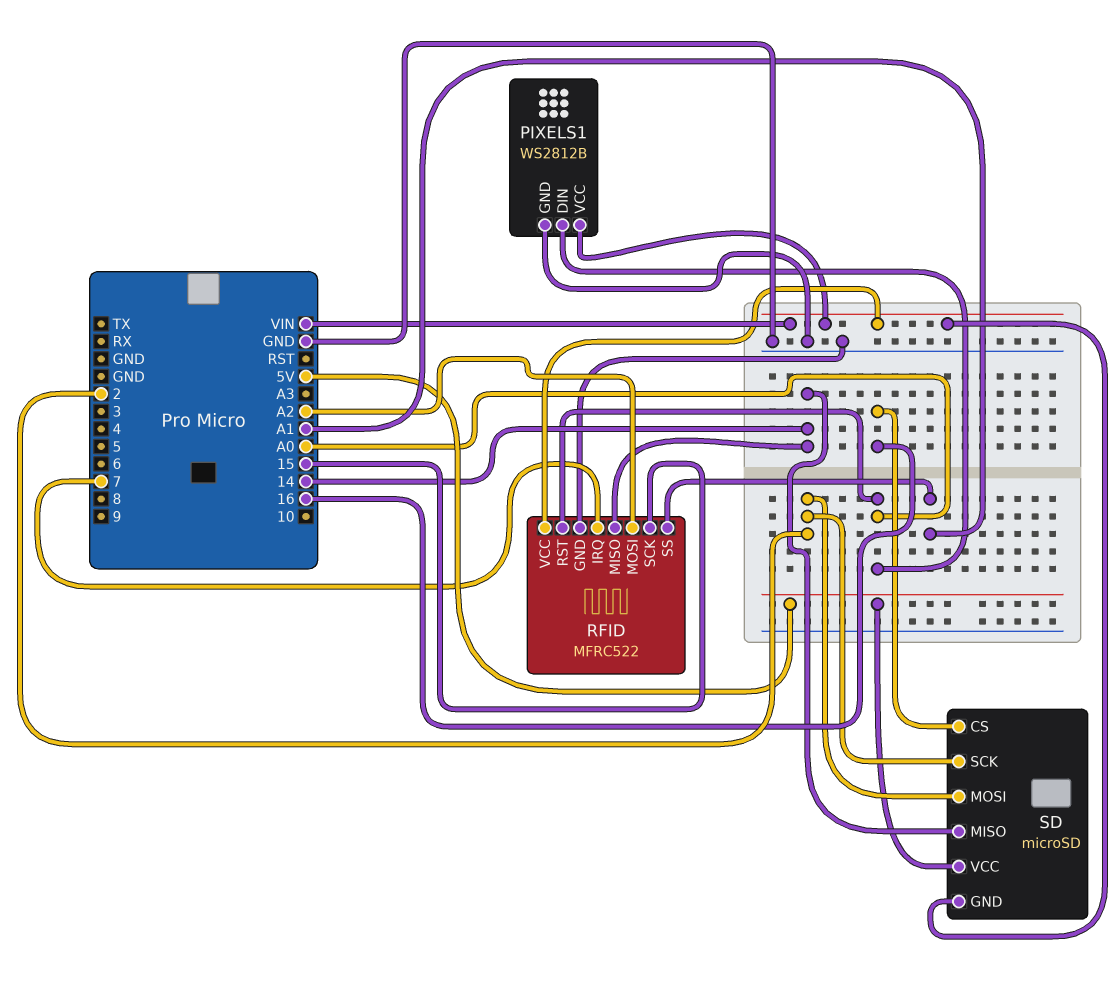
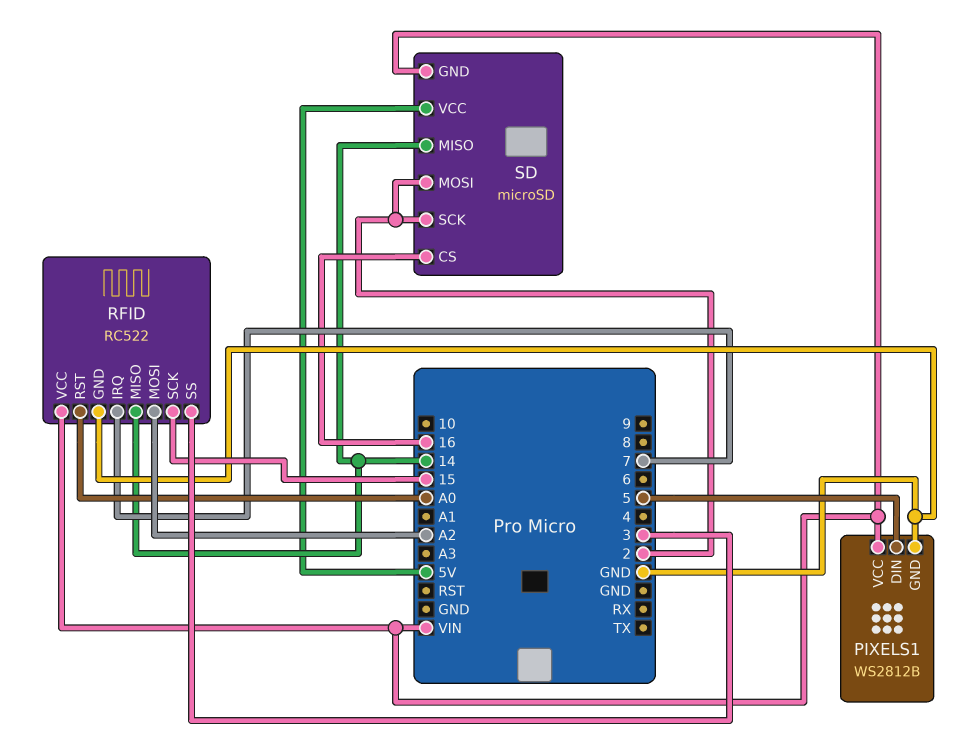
PIXELS1 pin DIN: A0 -> 5
RFID: MFRC522 -> RC522
RFID pin SS: A1 -> 3

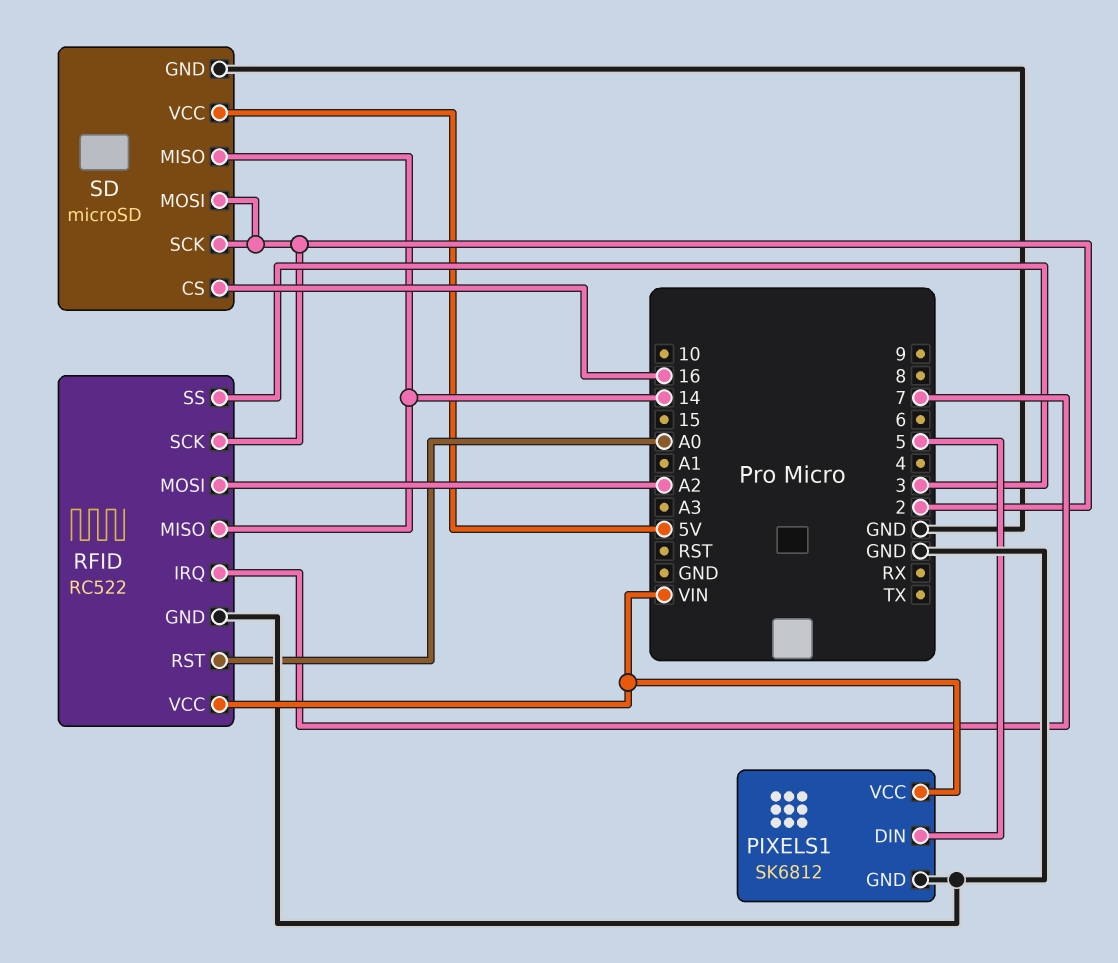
PIXELS1: WS2812B -> SK6812
RFID pin SCK: 15 -> 2
SD pin GND: VIN -> GND

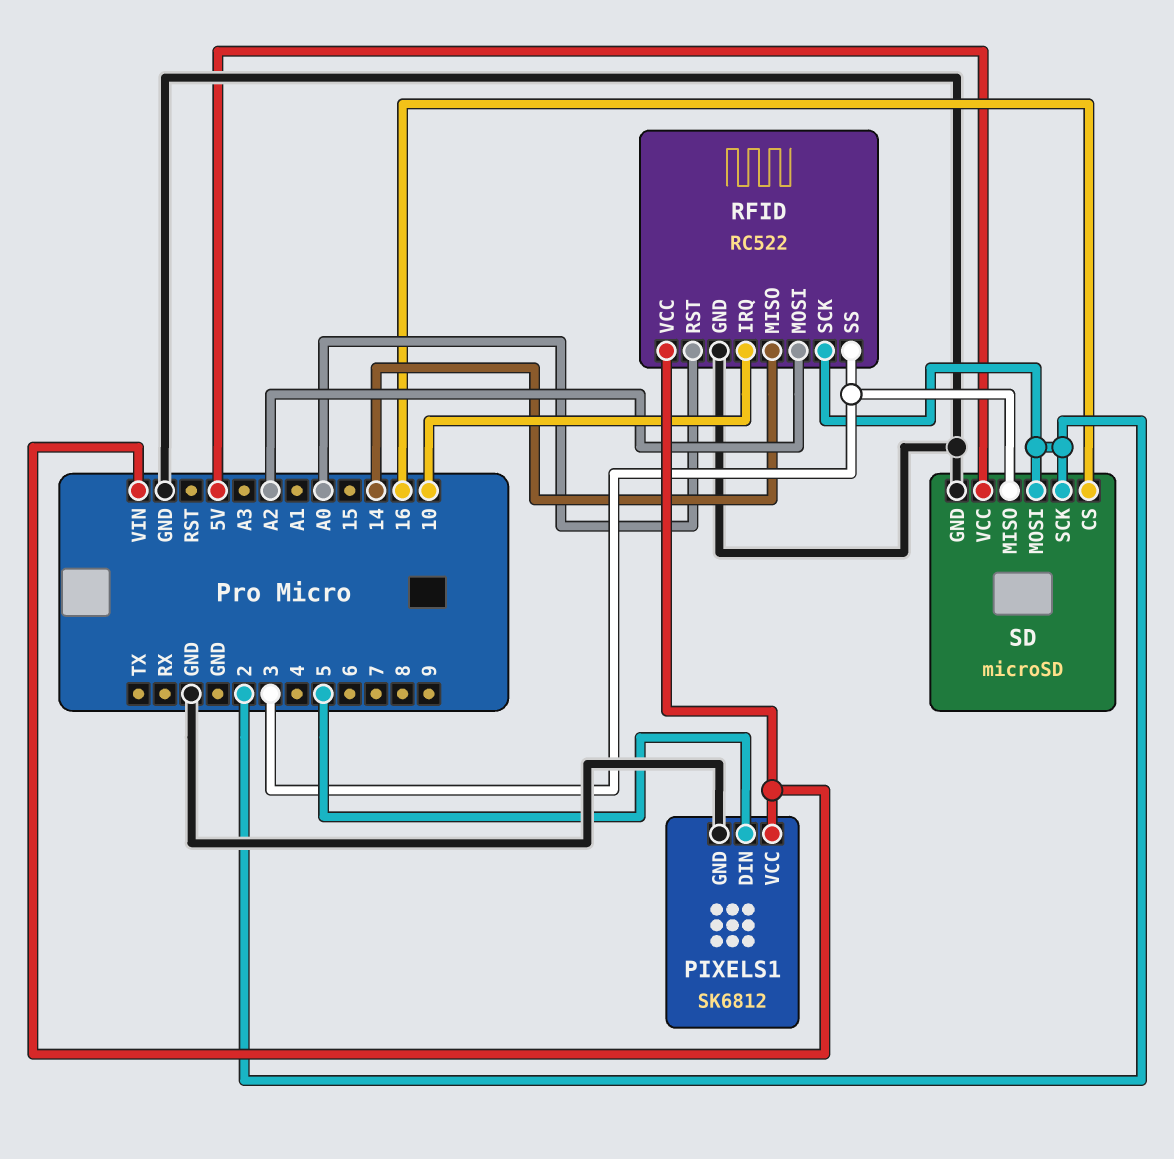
RFID pin IRQ: 7 -> 10
SD pin MISO: 14 -> 3

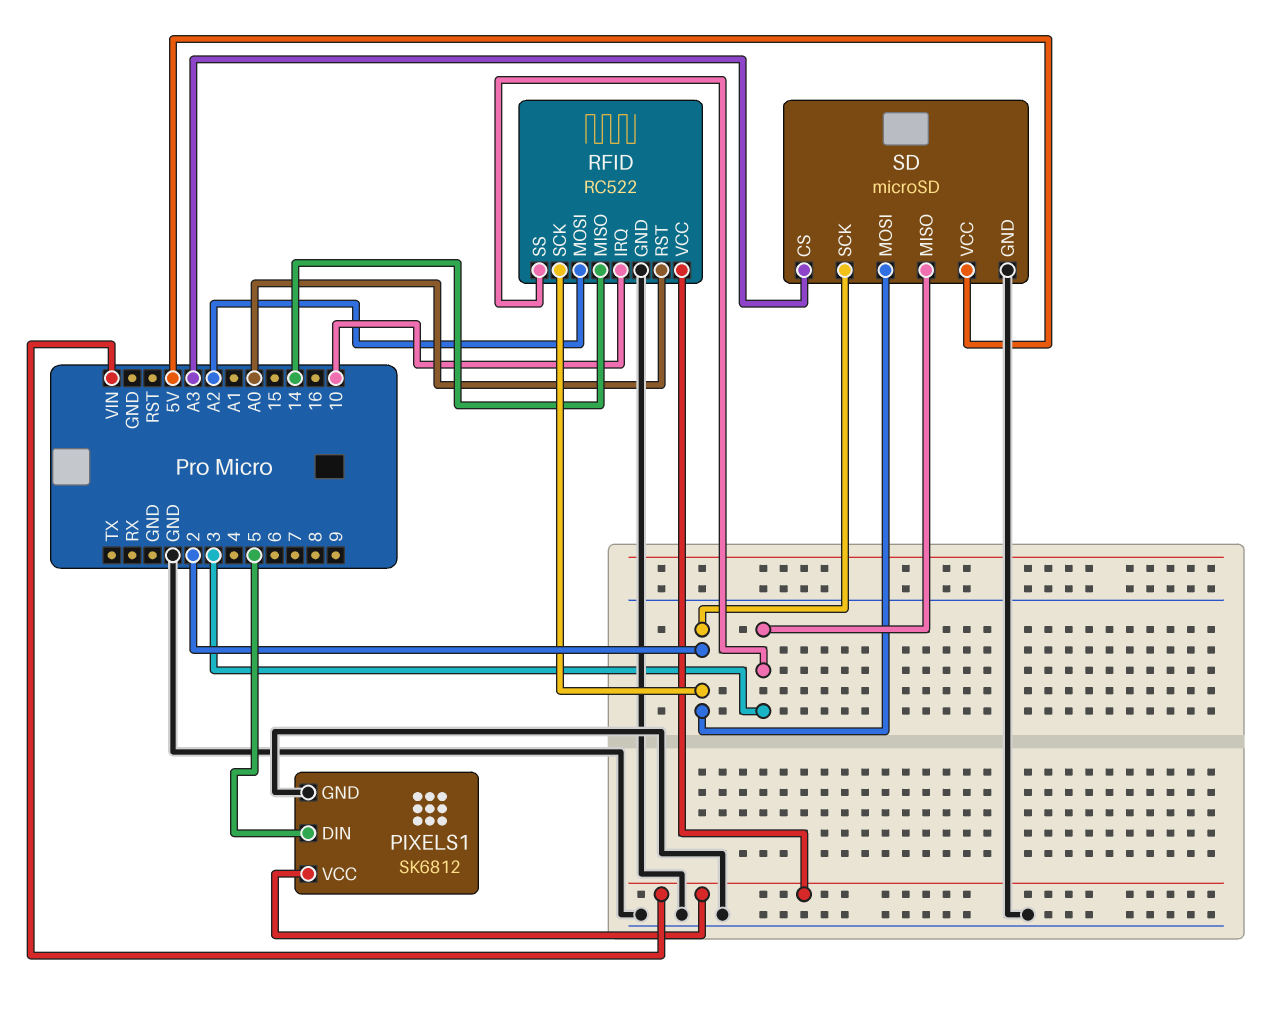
SD pin CS: 16 -> A3

